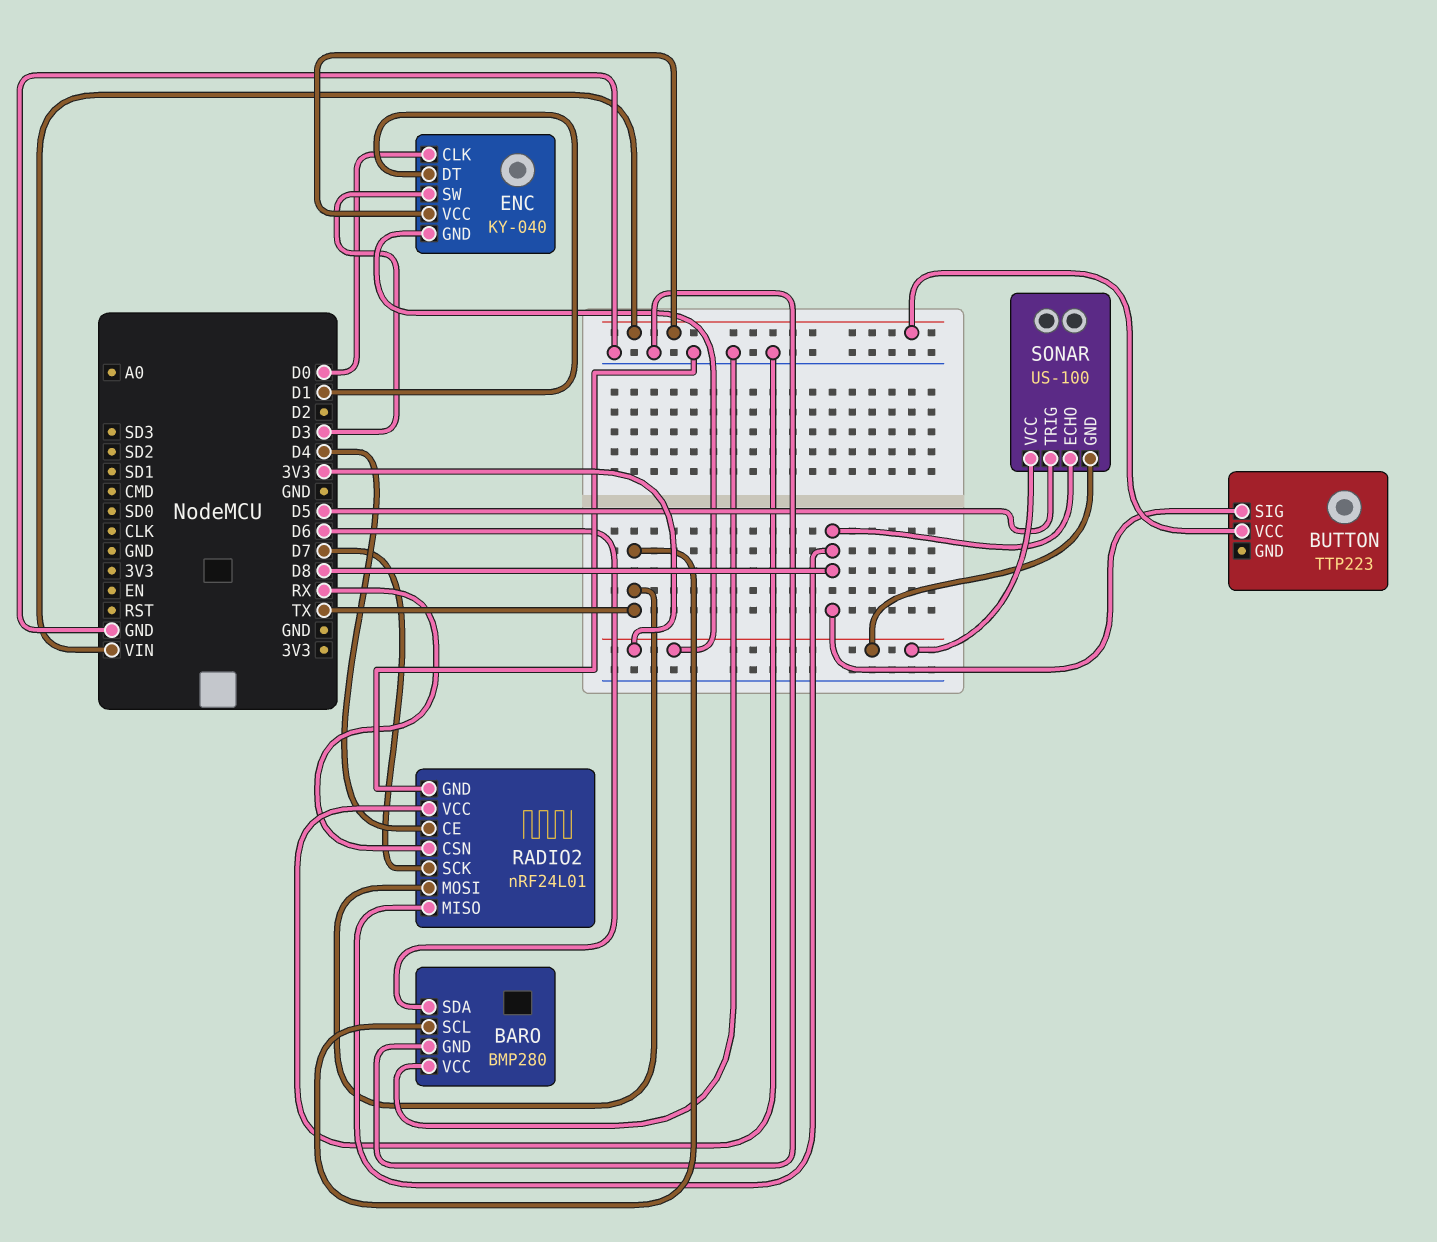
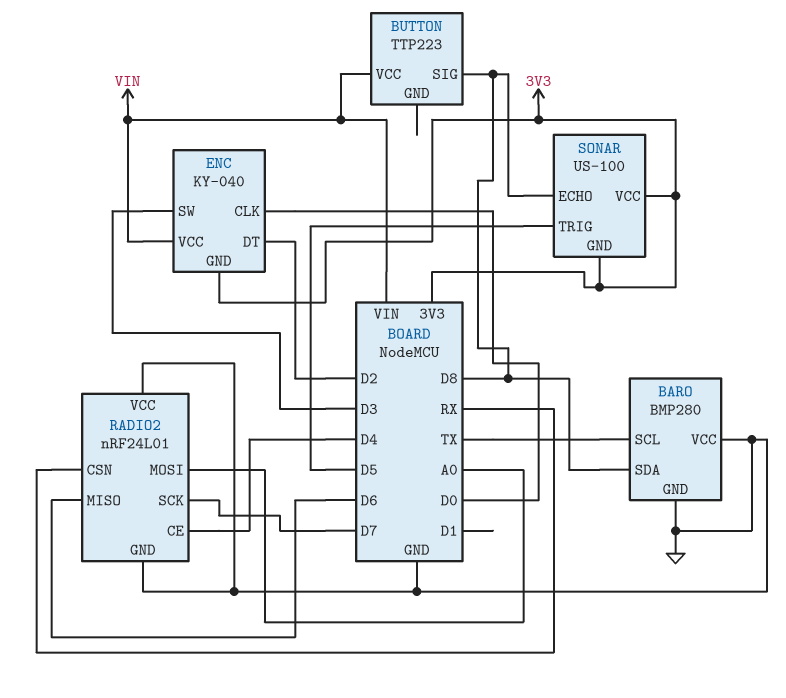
BARO pin SDA: D6 -> D8
ENC pin DT: D1 -> D2
RADIO2 pin MISO: D8 -> D6
RADIO2 pin MOSI: TX -> A0

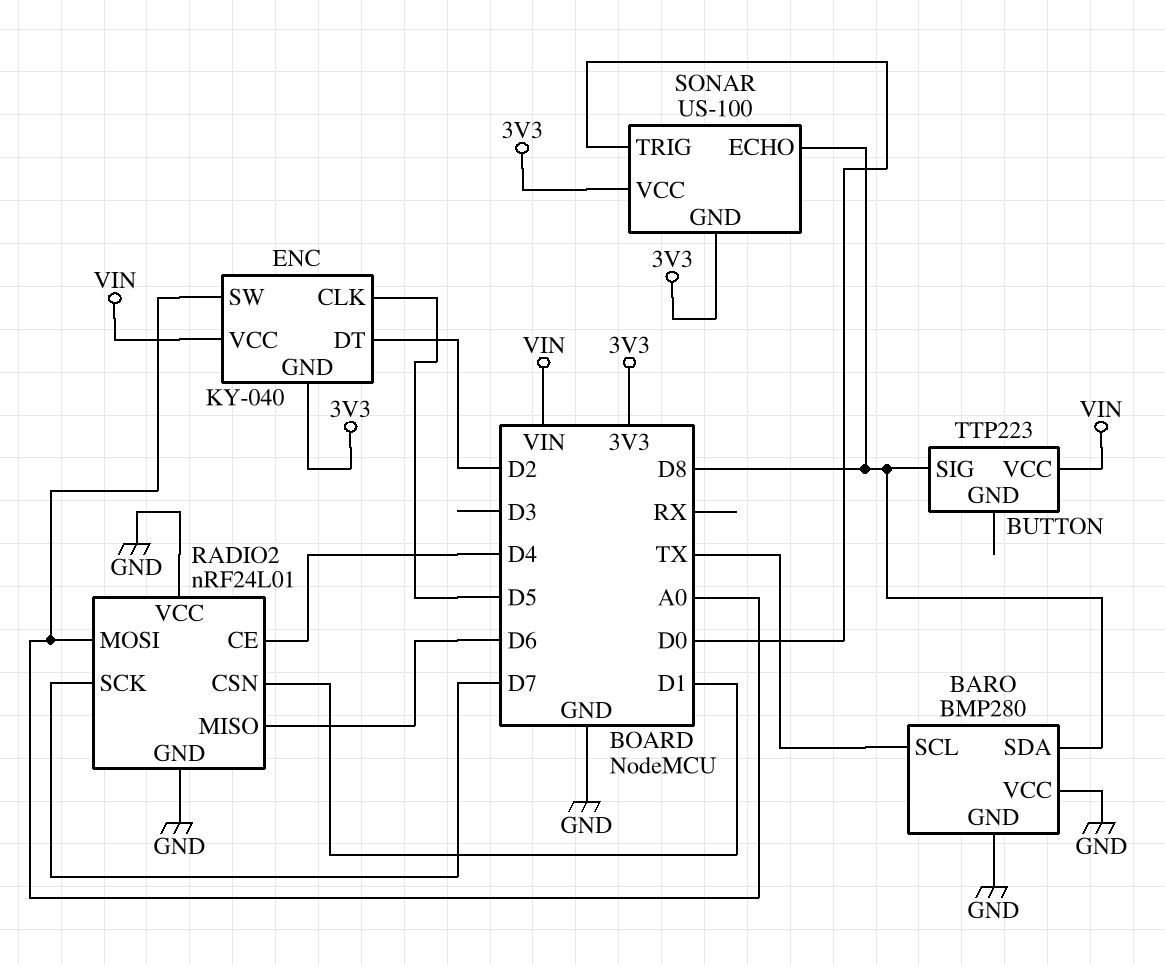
ENC pin CLK: D0 -> D5
ENC pin SW: D3 -> A0
RADIO2 pin CSN: RX -> D1
SONAR pin TRIG: D5 -> D0

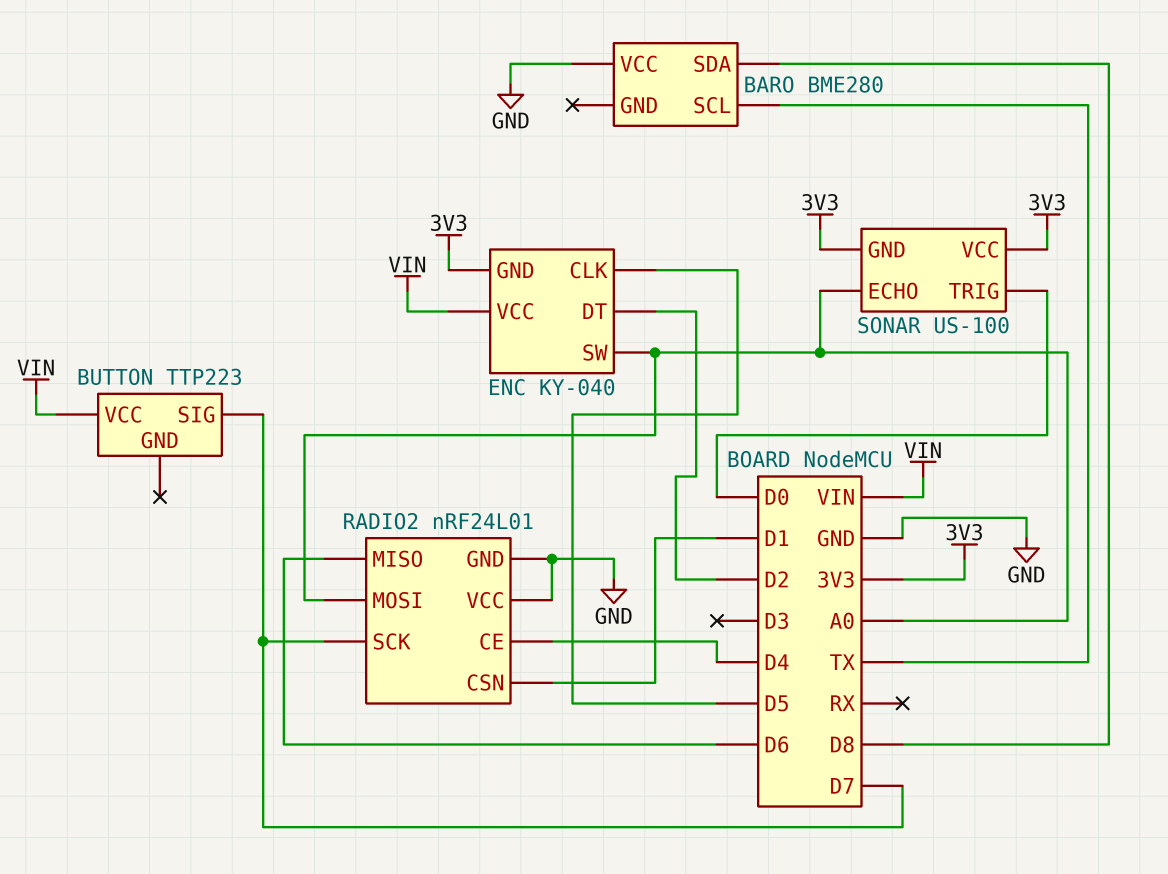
BARO: BMP280 -> BME280
BARO pin GND: GND -> none
BUTTON pin SIG: D8 -> D7
SONAR pin ECHO: D8 -> A0

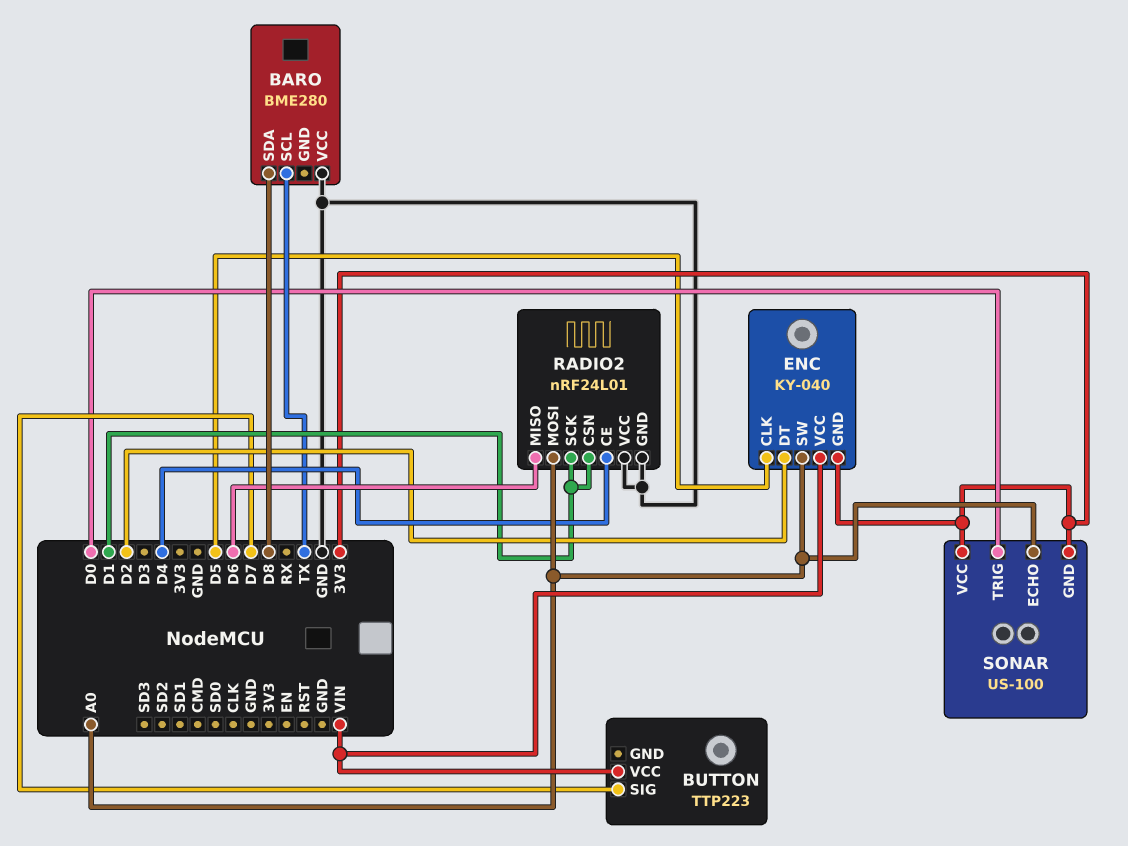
RADIO2 pin SCK: D7 -> D1

